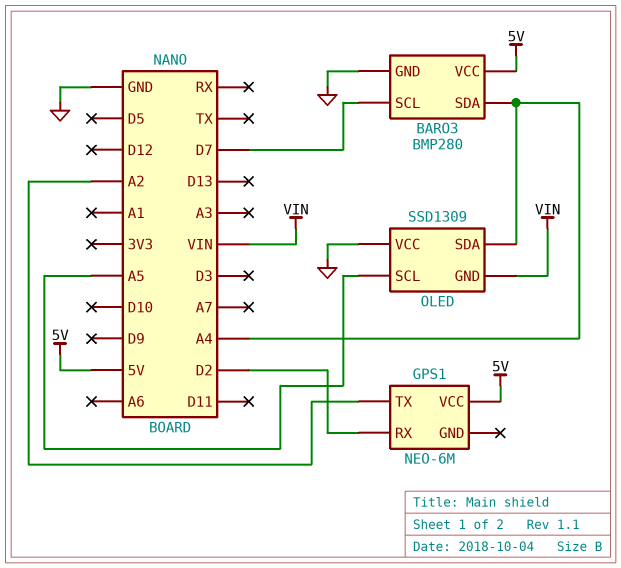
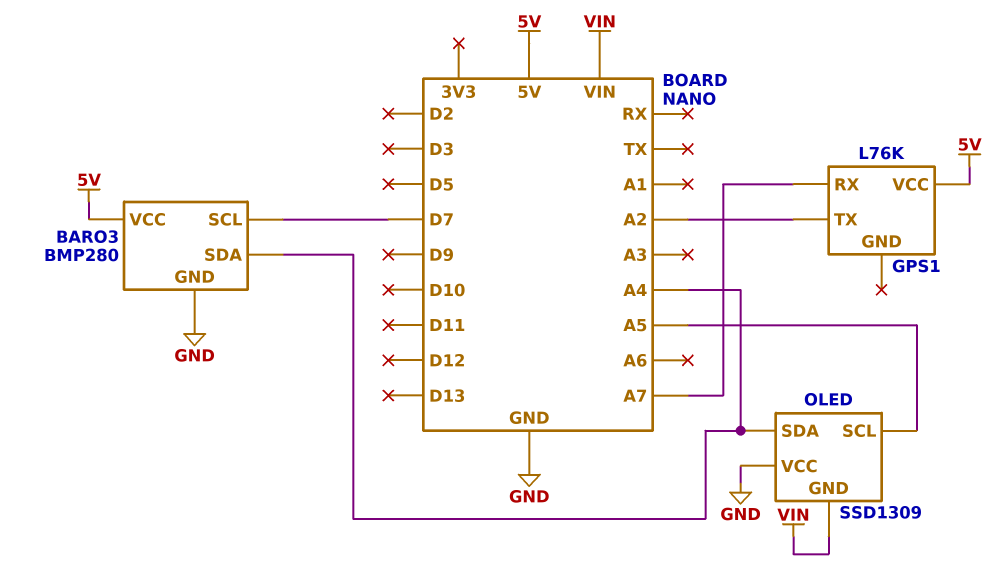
GPS1: NEO-6M -> L76K
GPS1 pin RX: D2 -> A7

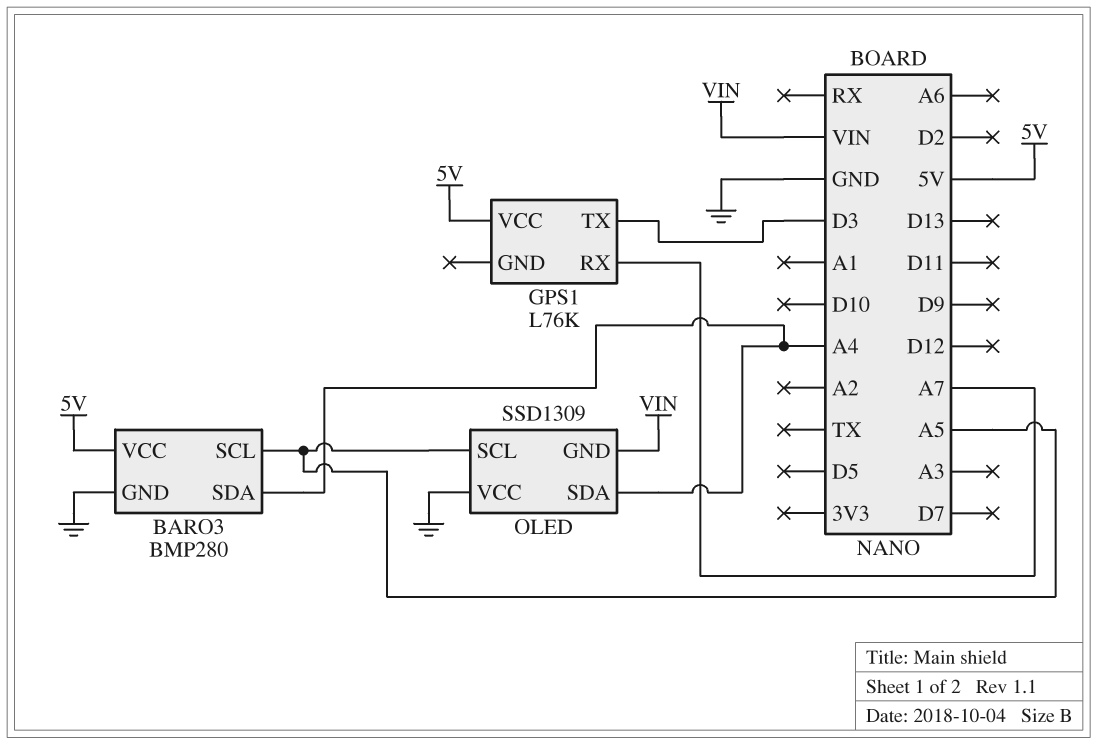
BARO3 pin SCL: D7 -> A5
GPS1 pin TX: A2 -> D3

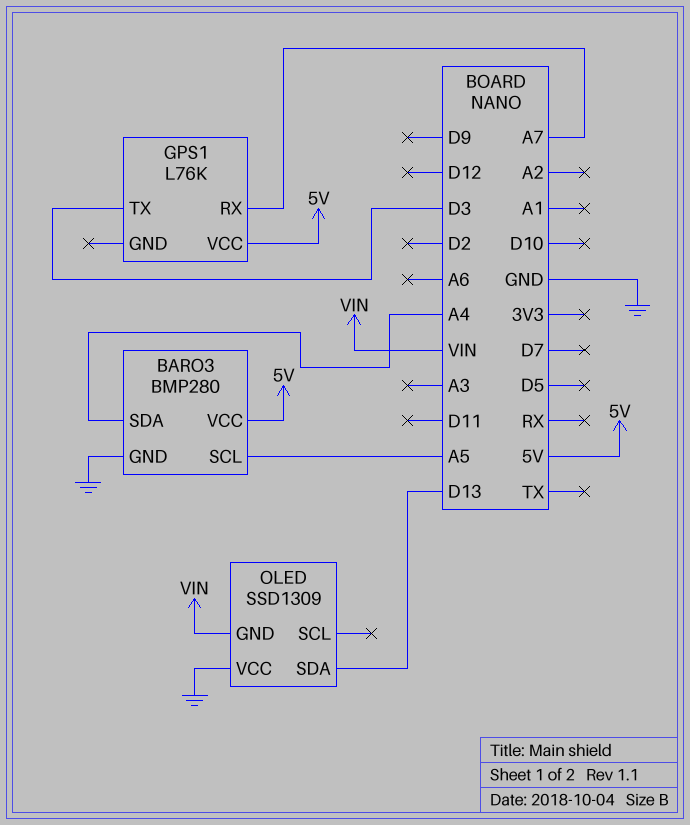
OLED pin SCL: A5 -> none
OLED pin SDA: A4 -> D13

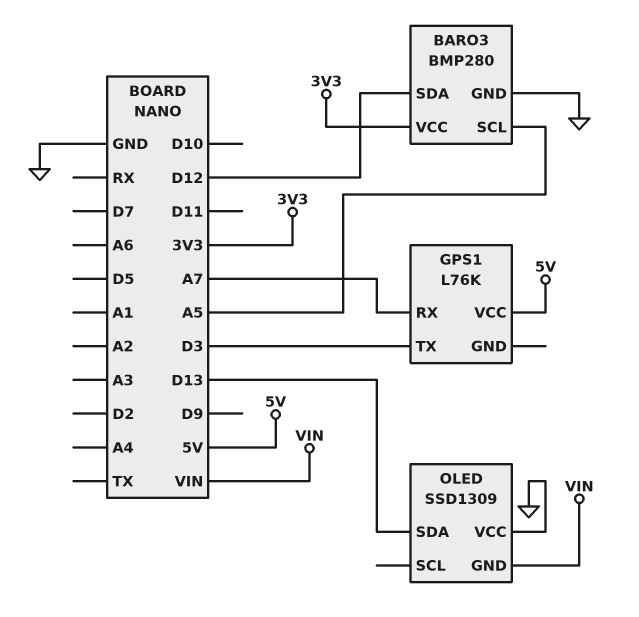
BARO3 pin SDA: A4 -> D12
BARO3 pin VCC: 5V -> 3V3

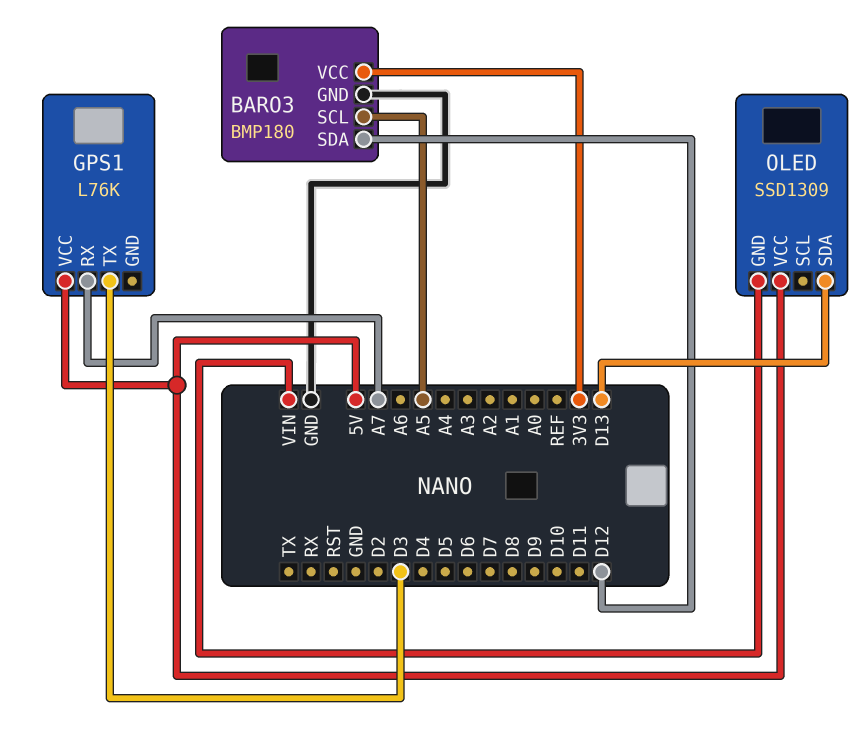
BARO3: BMP280 -> BMP180
OLED pin VCC: GND -> 5V

